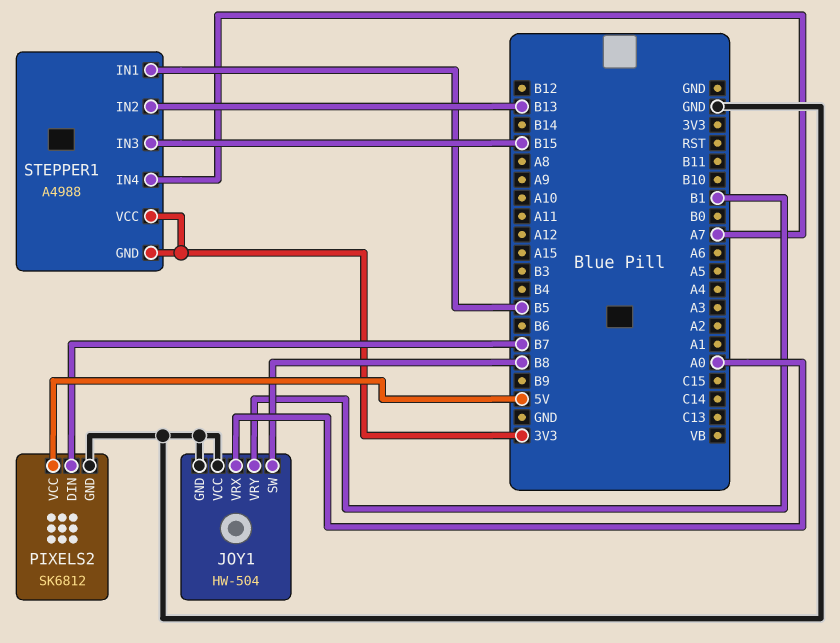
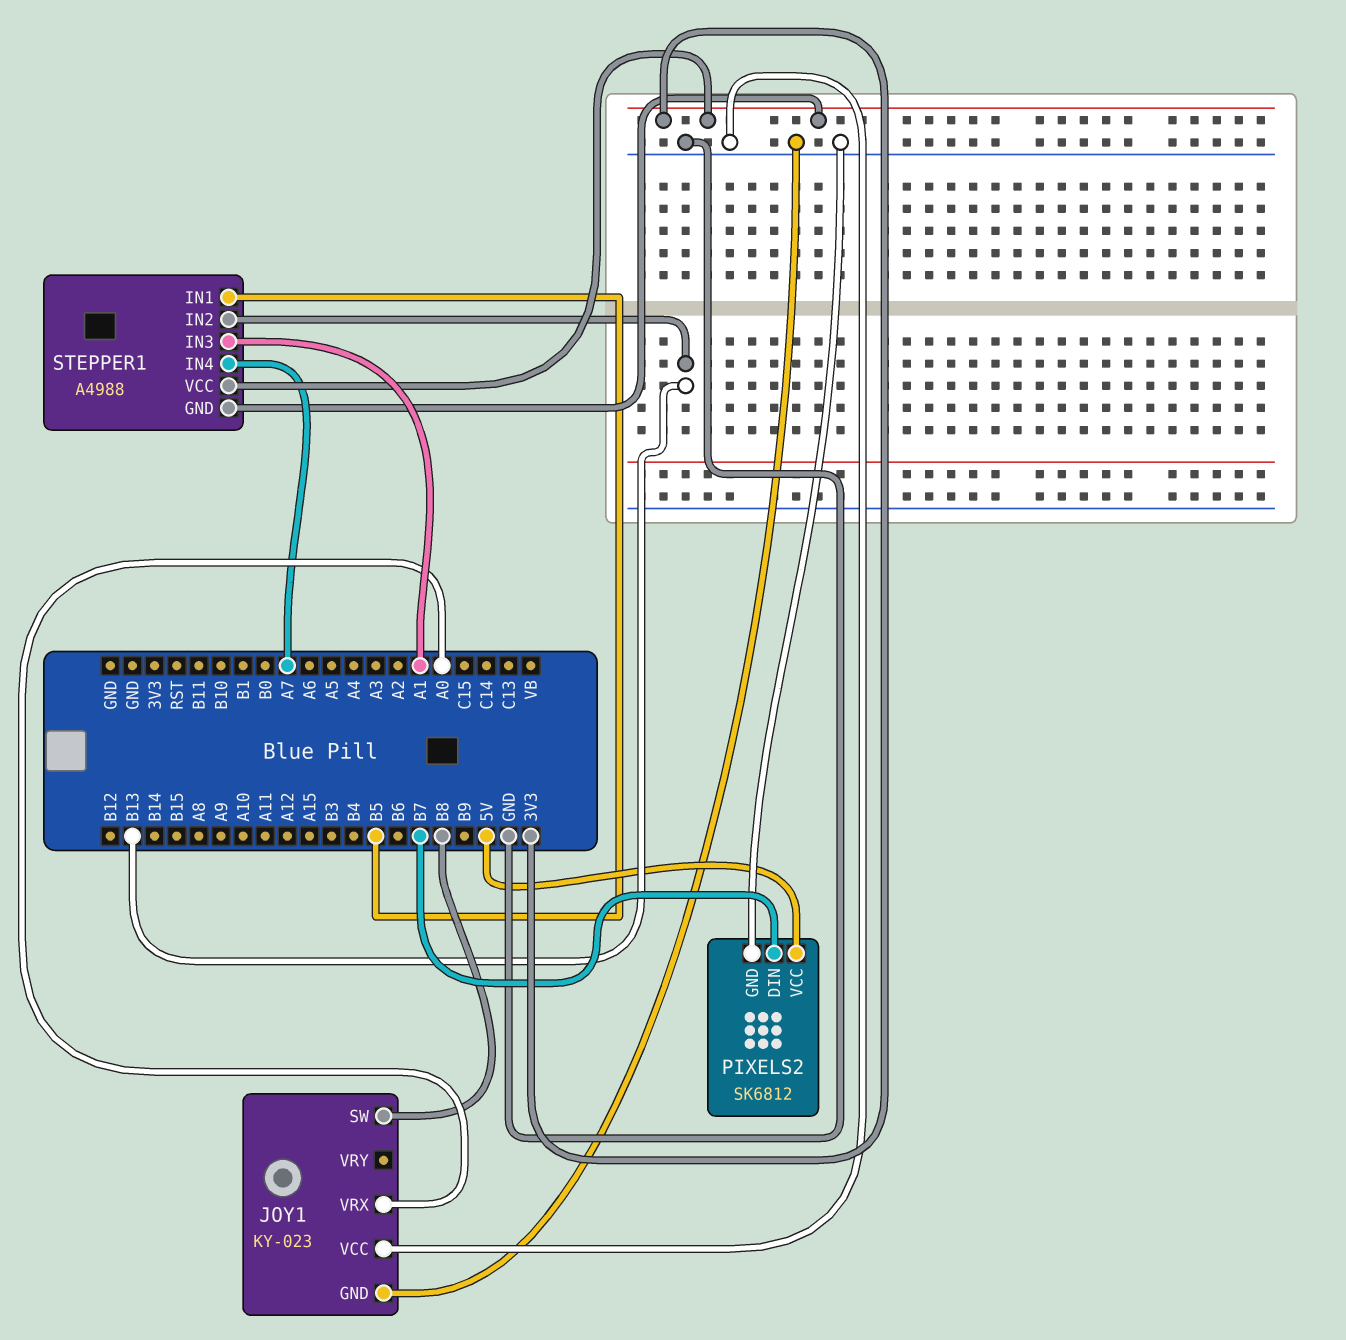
JOY1: HW-504 -> KY-023
JOY1 pin VRY: B1 -> none
STEPPER1 pin IN3: B15 -> A1

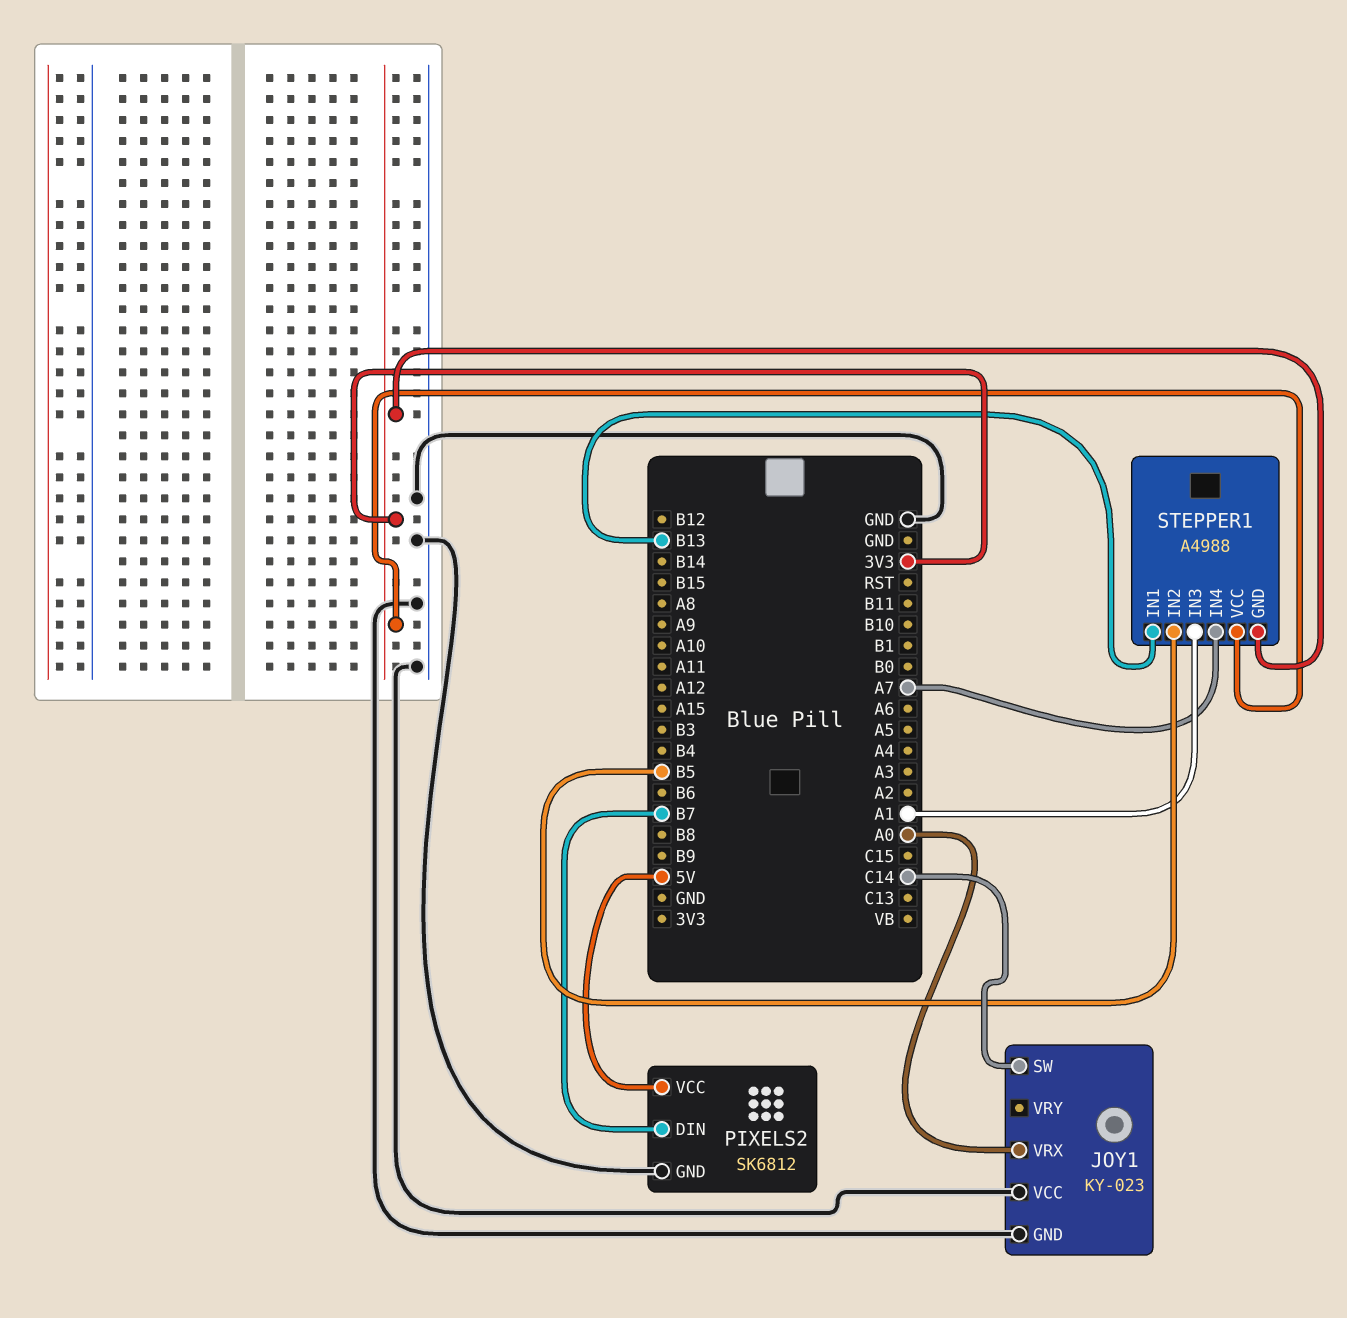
JOY1 pin SW: B8 -> C14
STEPPER1 pin IN1: B5 -> B13
STEPPER1 pin IN2: B13 -> B5

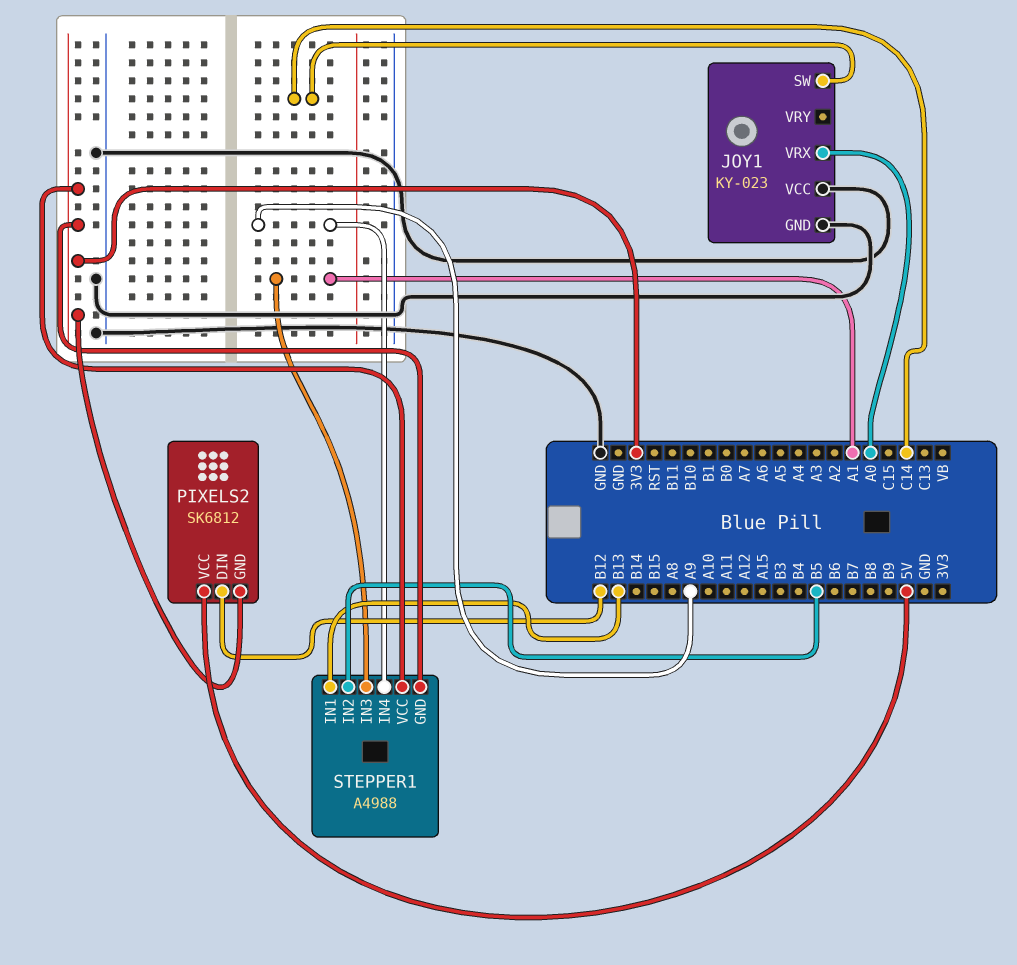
PIXELS2 pin DIN: B7 -> B12
PIXELS2 pin GND: GND -> 3V3
STEPPER1 pin IN4: A7 -> A9

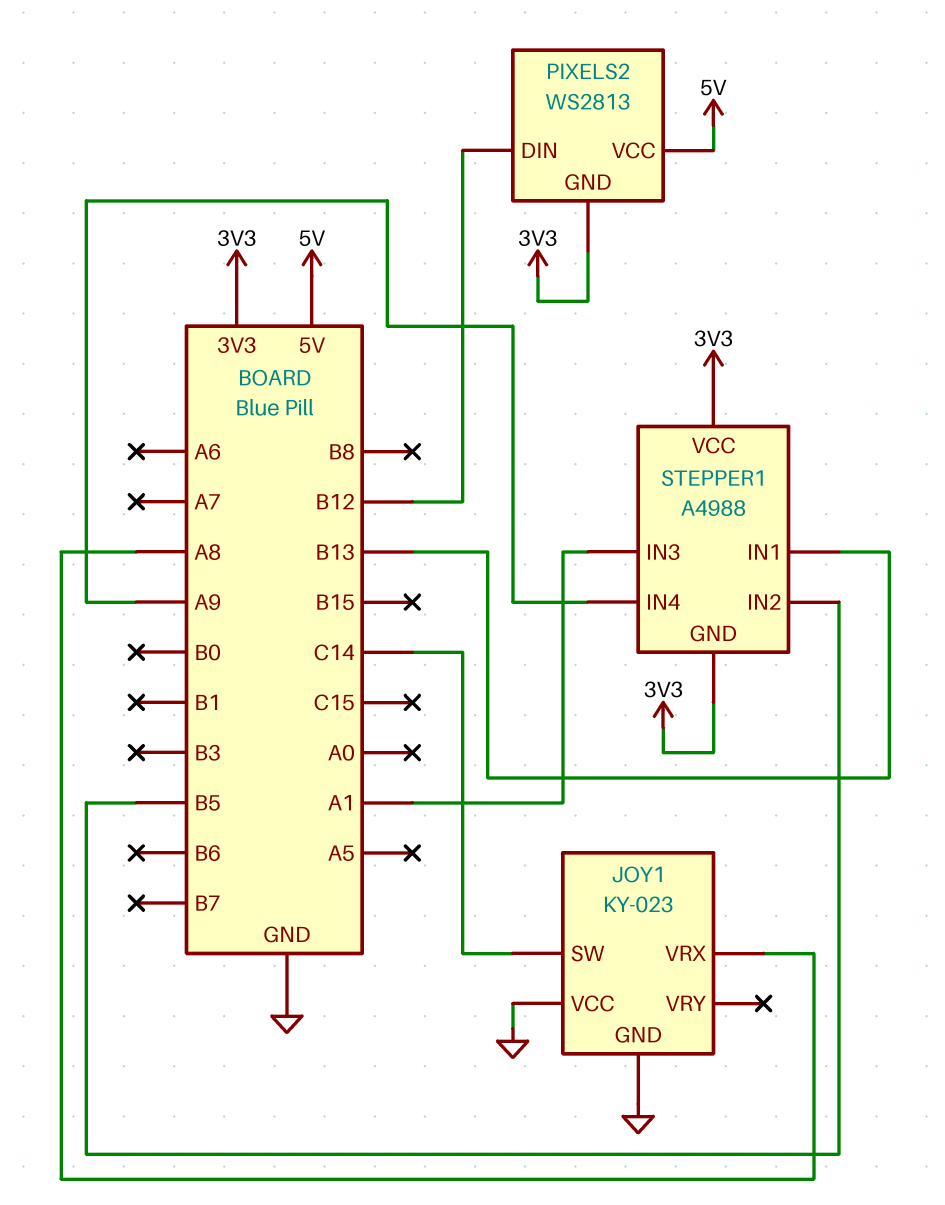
JOY1 pin VRX: A0 -> A8
PIXELS2: SK6812 -> WS2813

